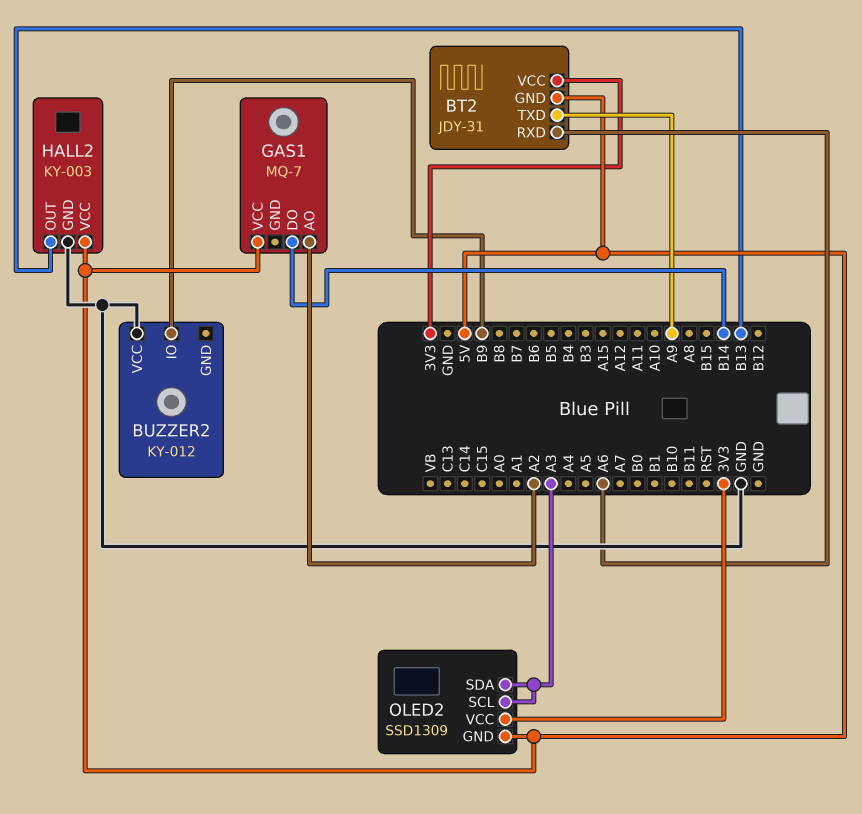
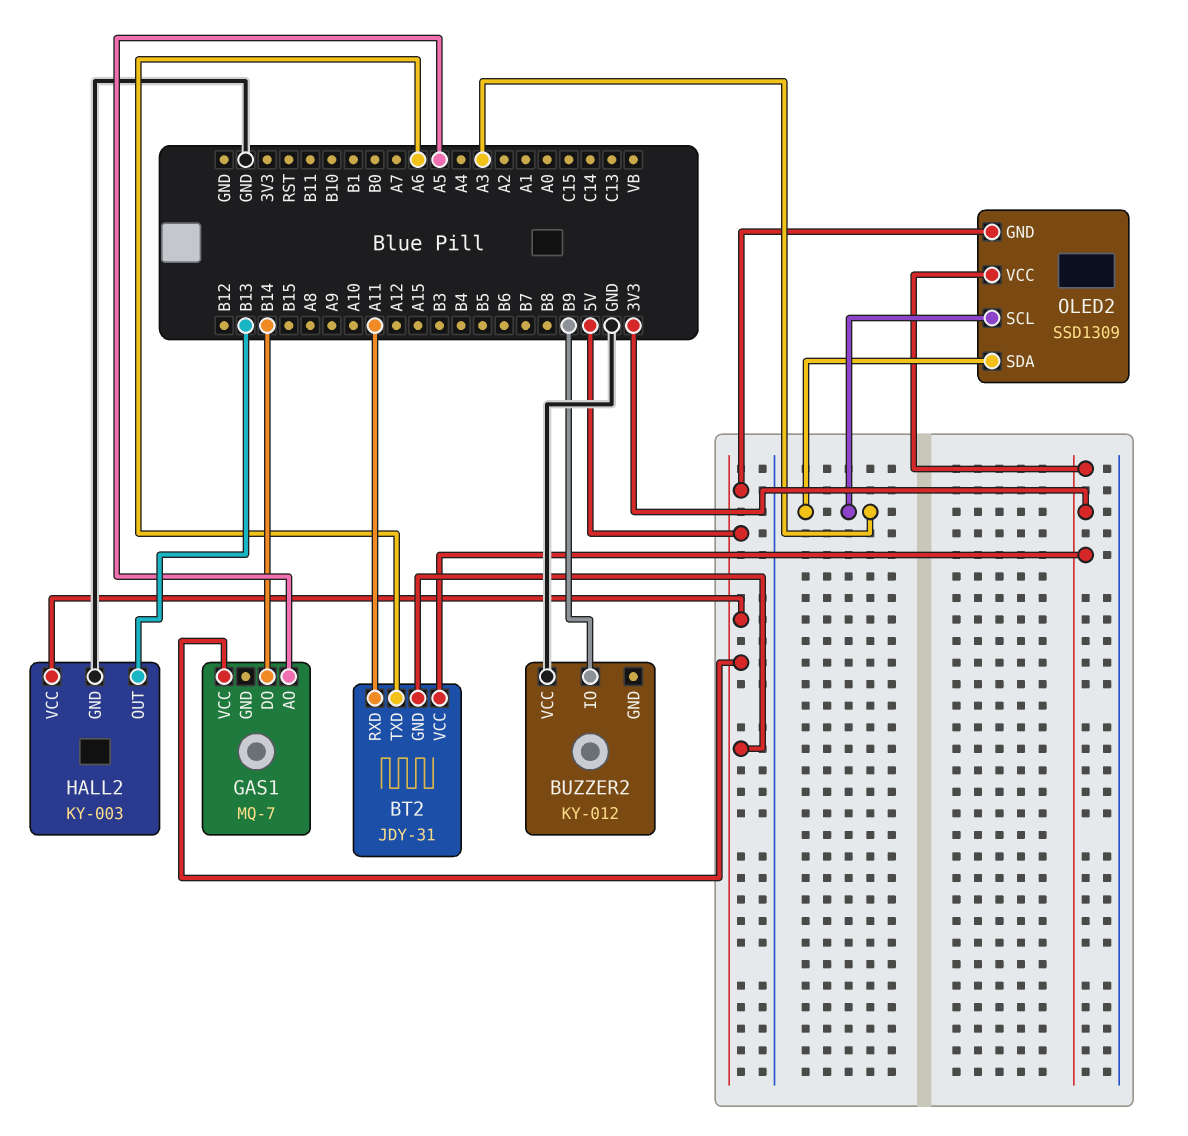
BT2 pin RXD: A6 -> A11
BT2 pin TXD: A9 -> A6
GAS1 pin AO: A2 -> A5

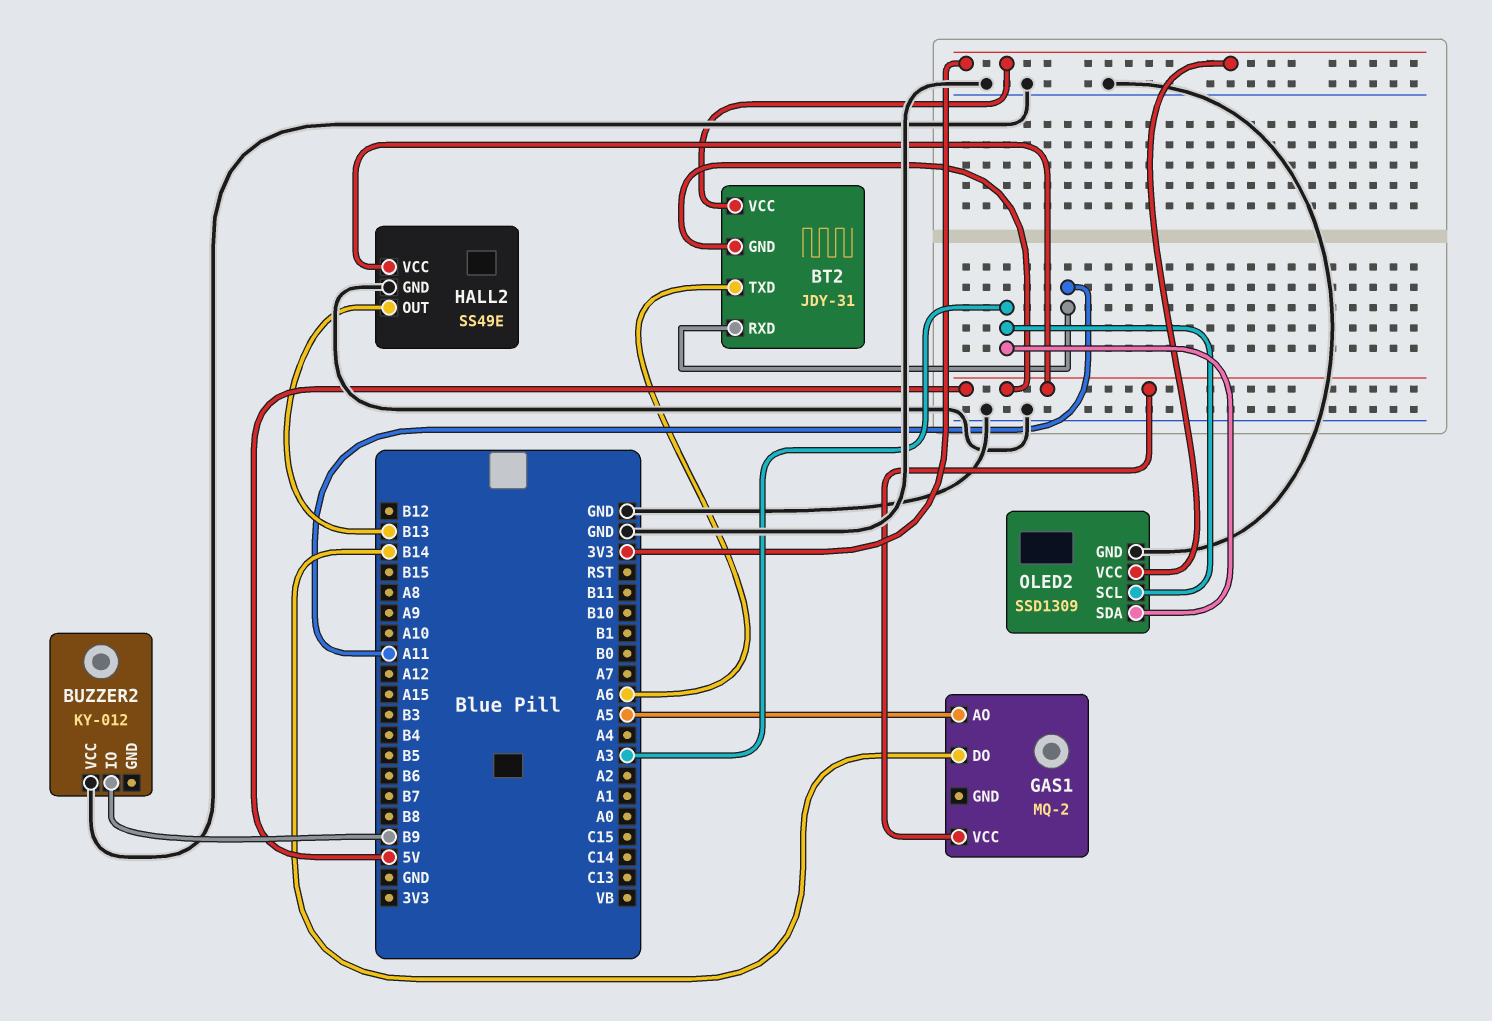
GAS1: MQ-7 -> MQ-2
HALL2: KY-003 -> SS49E
OLED2 pin GND: 5V -> GND

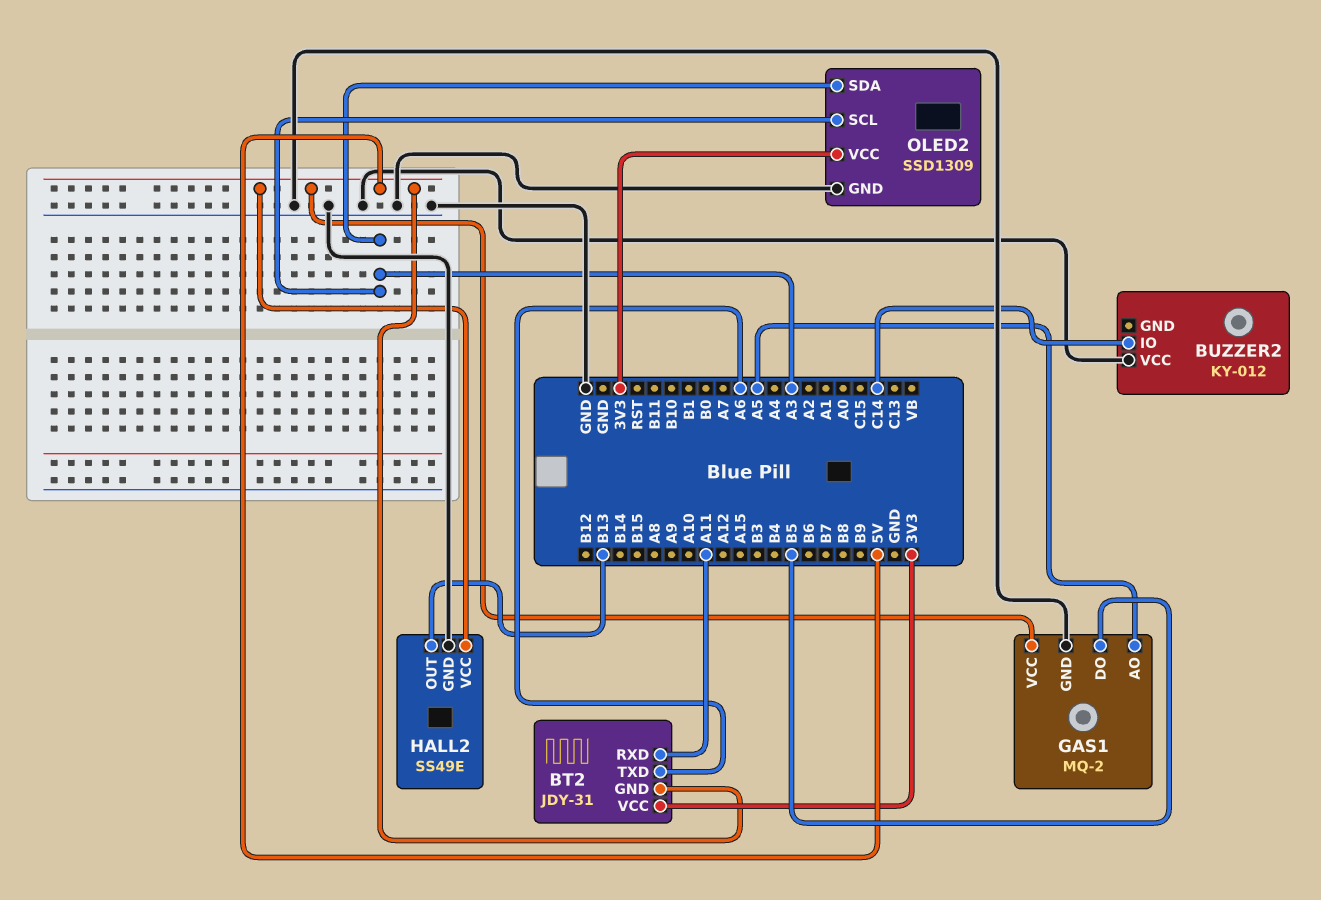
BUZZER2 pin IO: B9 -> C14
GAS1 pin DO: B14 -> B5
GAS1 pin GND: none -> GND

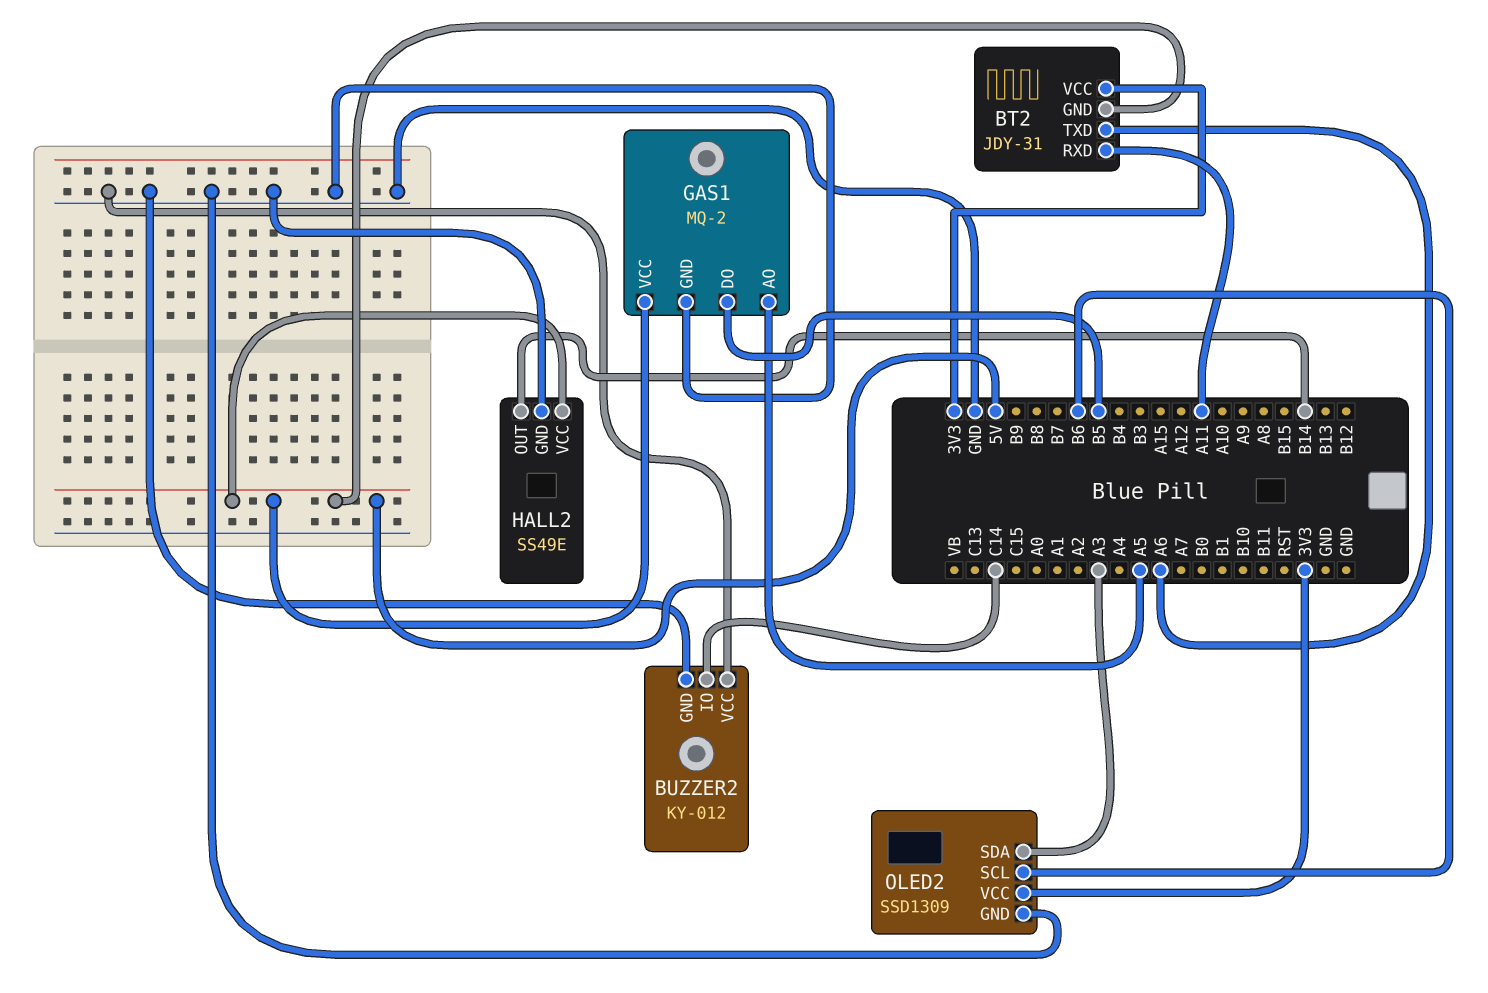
BUZZER2 pin GND: none -> GND
HALL2 pin OUT: B13 -> B14
OLED2 pin SCL: A3 -> B6

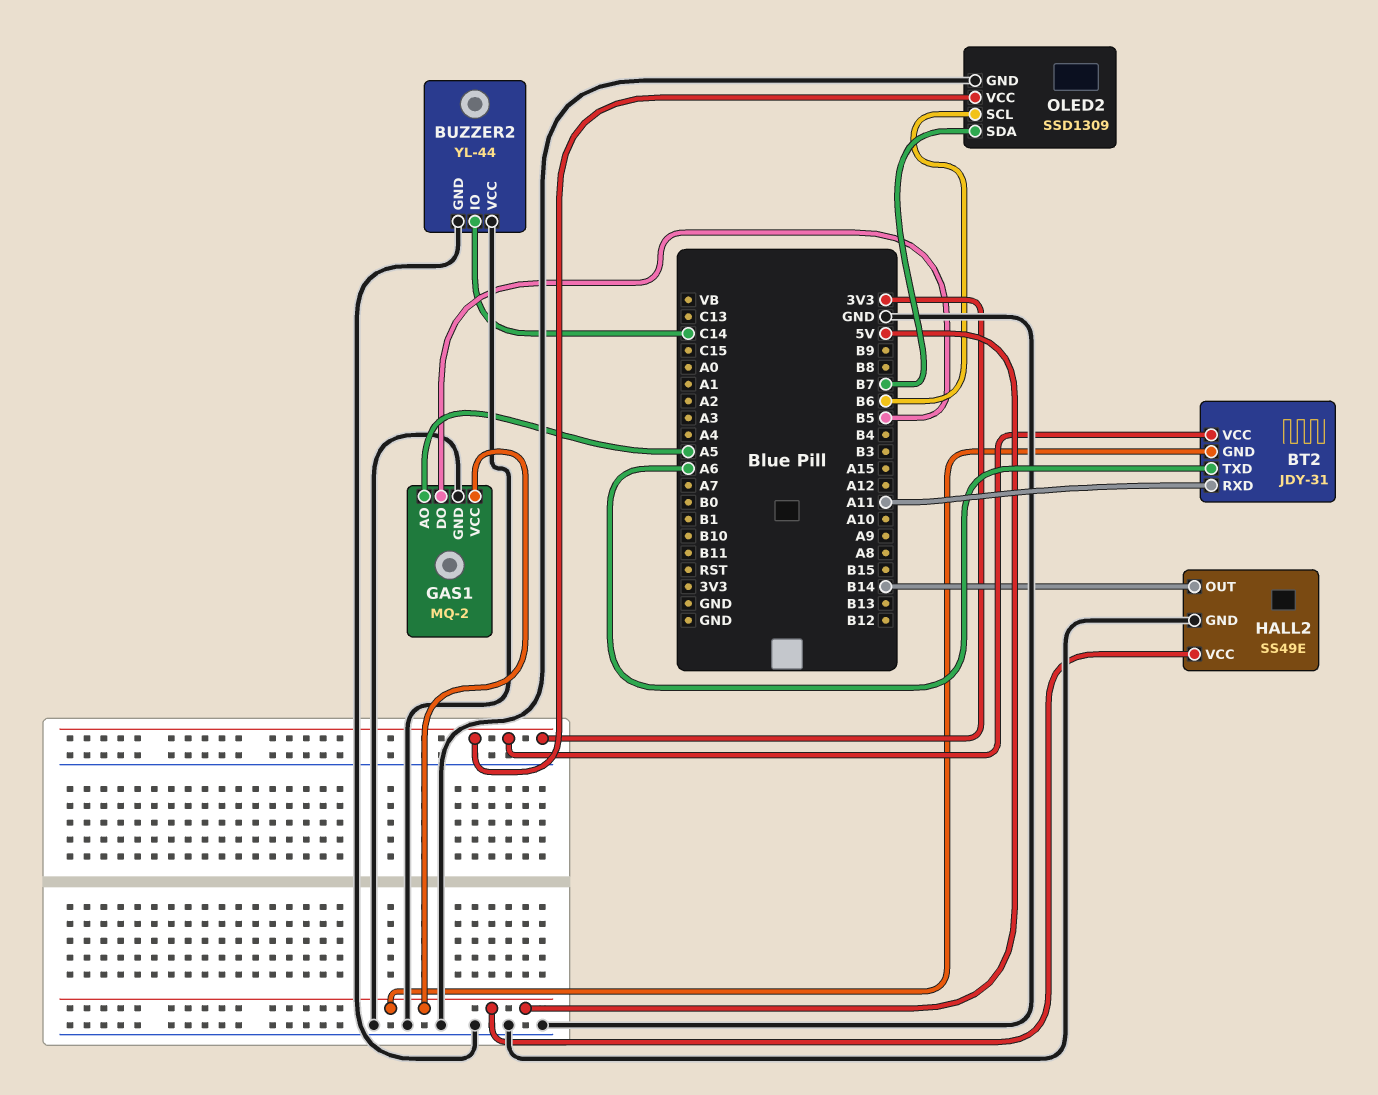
BUZZER2: KY-012 -> YL-44
OLED2 pin SDA: A3 -> B7

